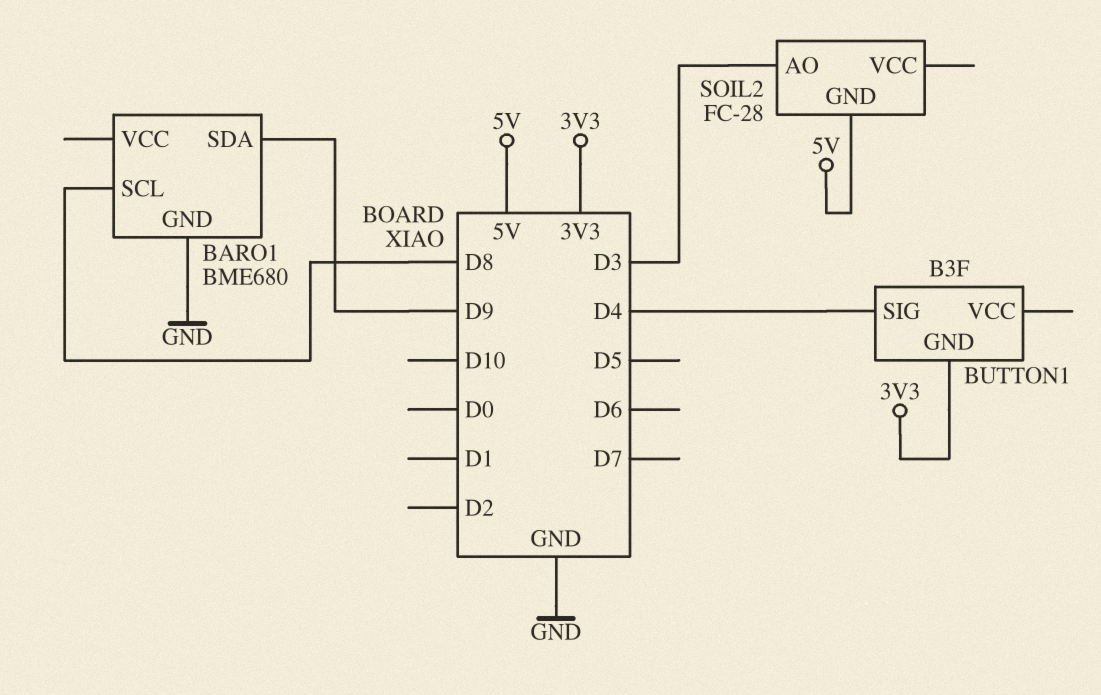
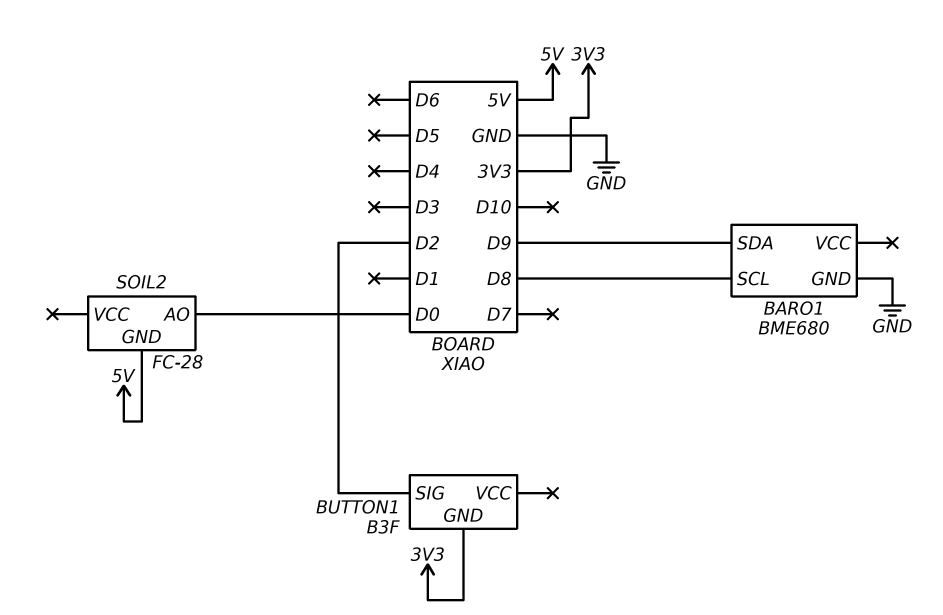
BUTTON1 pin SIG: D4 -> D2
SOIL2 pin AO: D3 -> D0

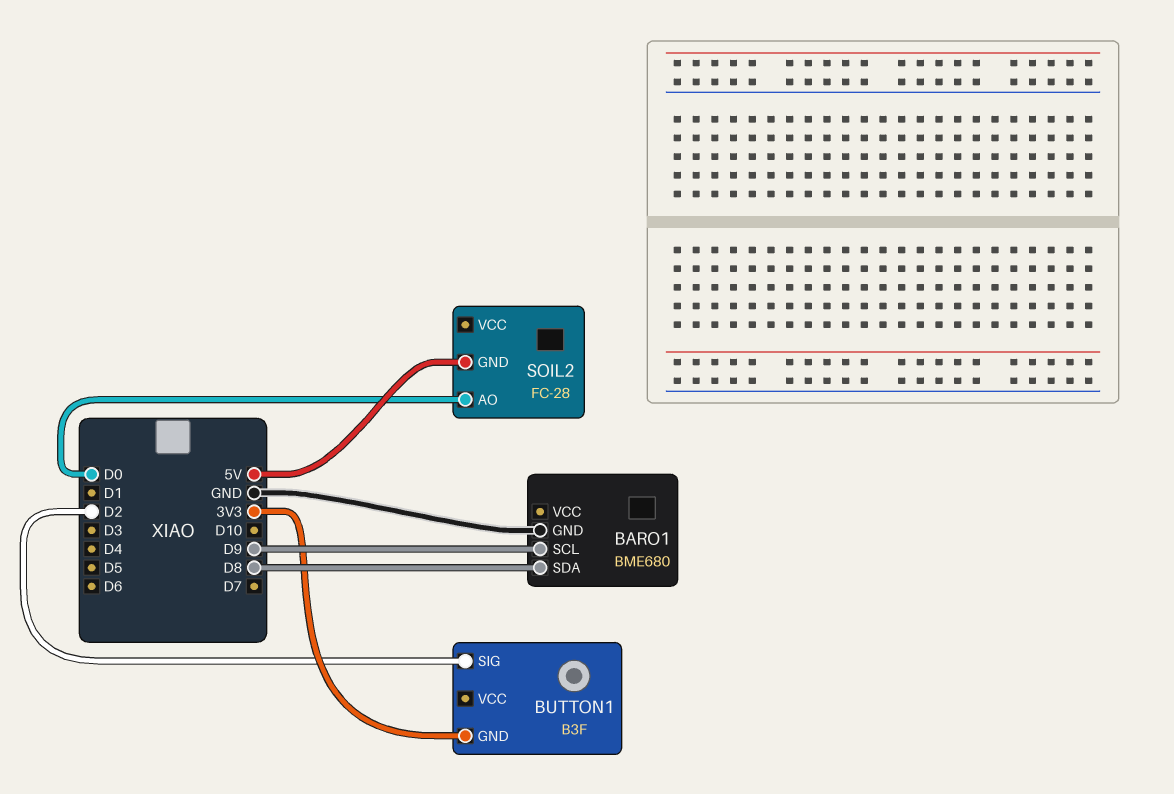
BARO1 pin SCL: D8 -> D9
BARO1 pin SDA: D9 -> D8

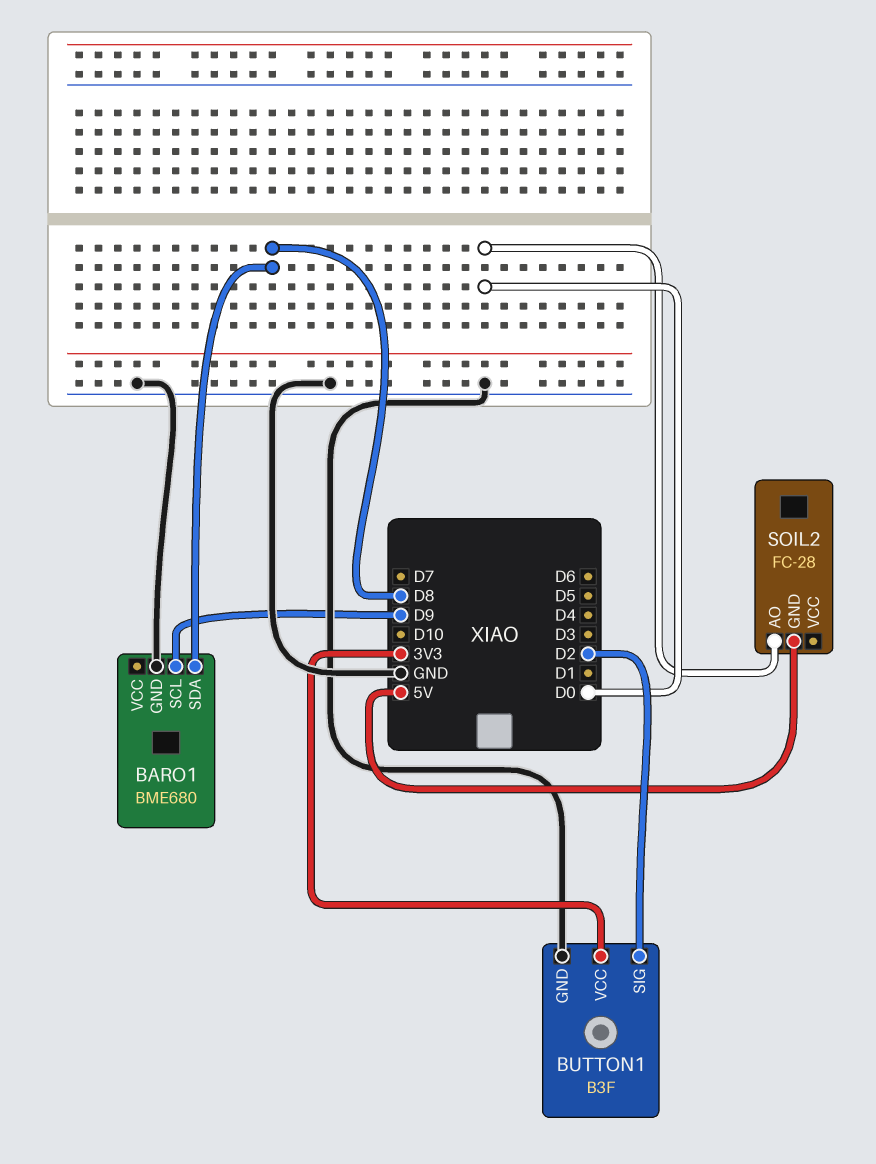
BUTTON1 pin GND: 3V3 -> GND
BUTTON1 pin VCC: none -> 3V3

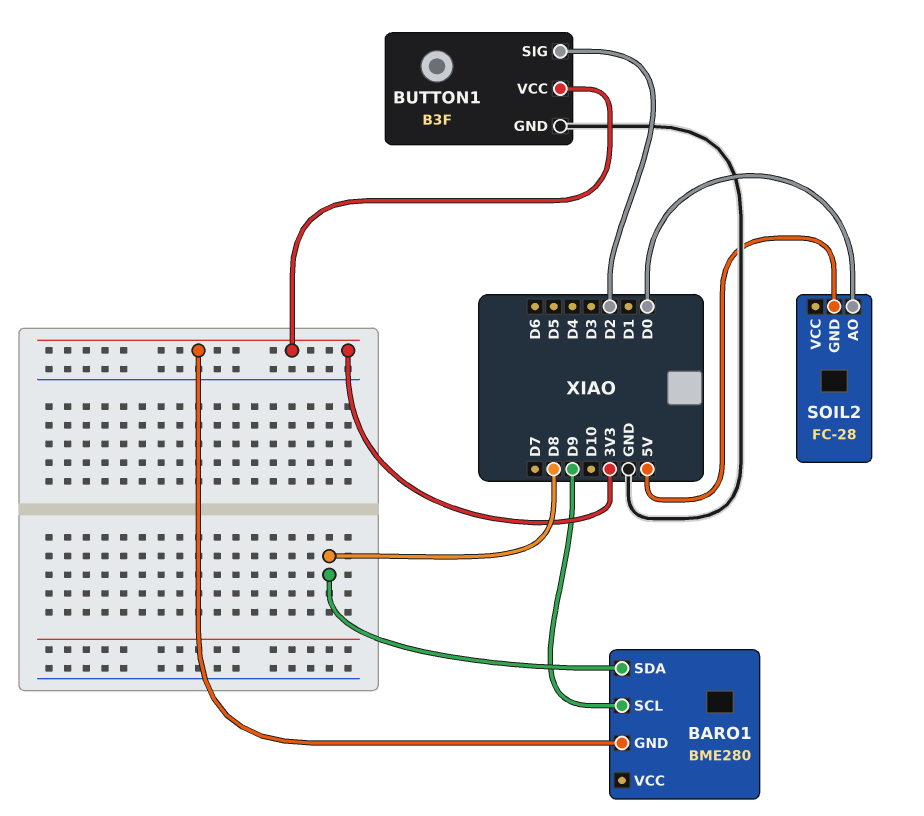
BARO1: BME680 -> BME280
BARO1 pin GND: GND -> 3V3

